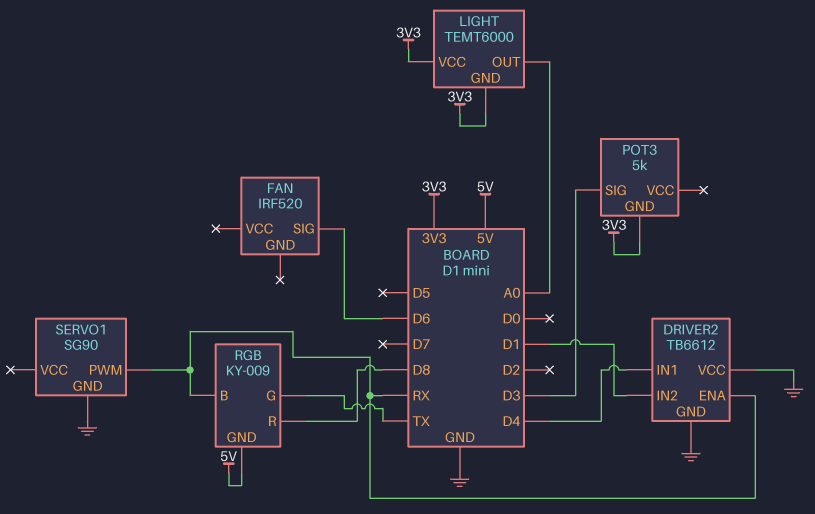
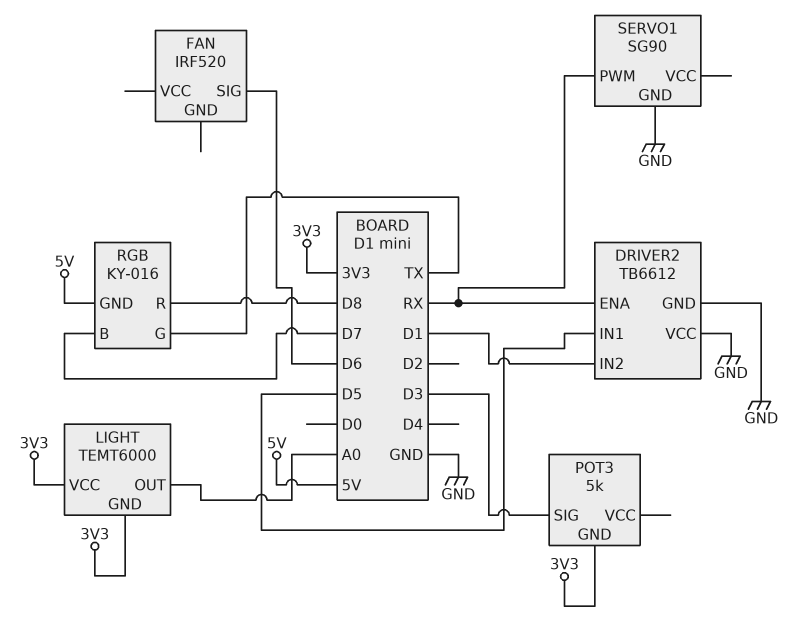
DRIVER2 pin IN1: D4 -> D5
RGB: KY-009 -> KY-016
RGB pin B: RX -> D7

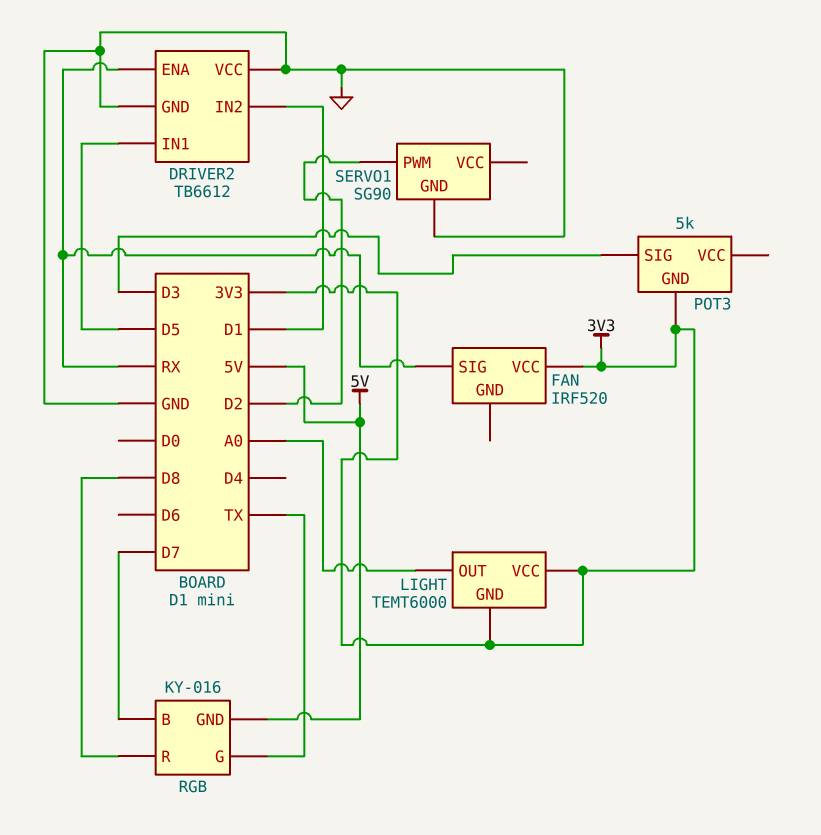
FAN pin SIG: D6 -> RX
FAN pin VCC: none -> 3V3
SERVO1 pin PWM: RX -> D2

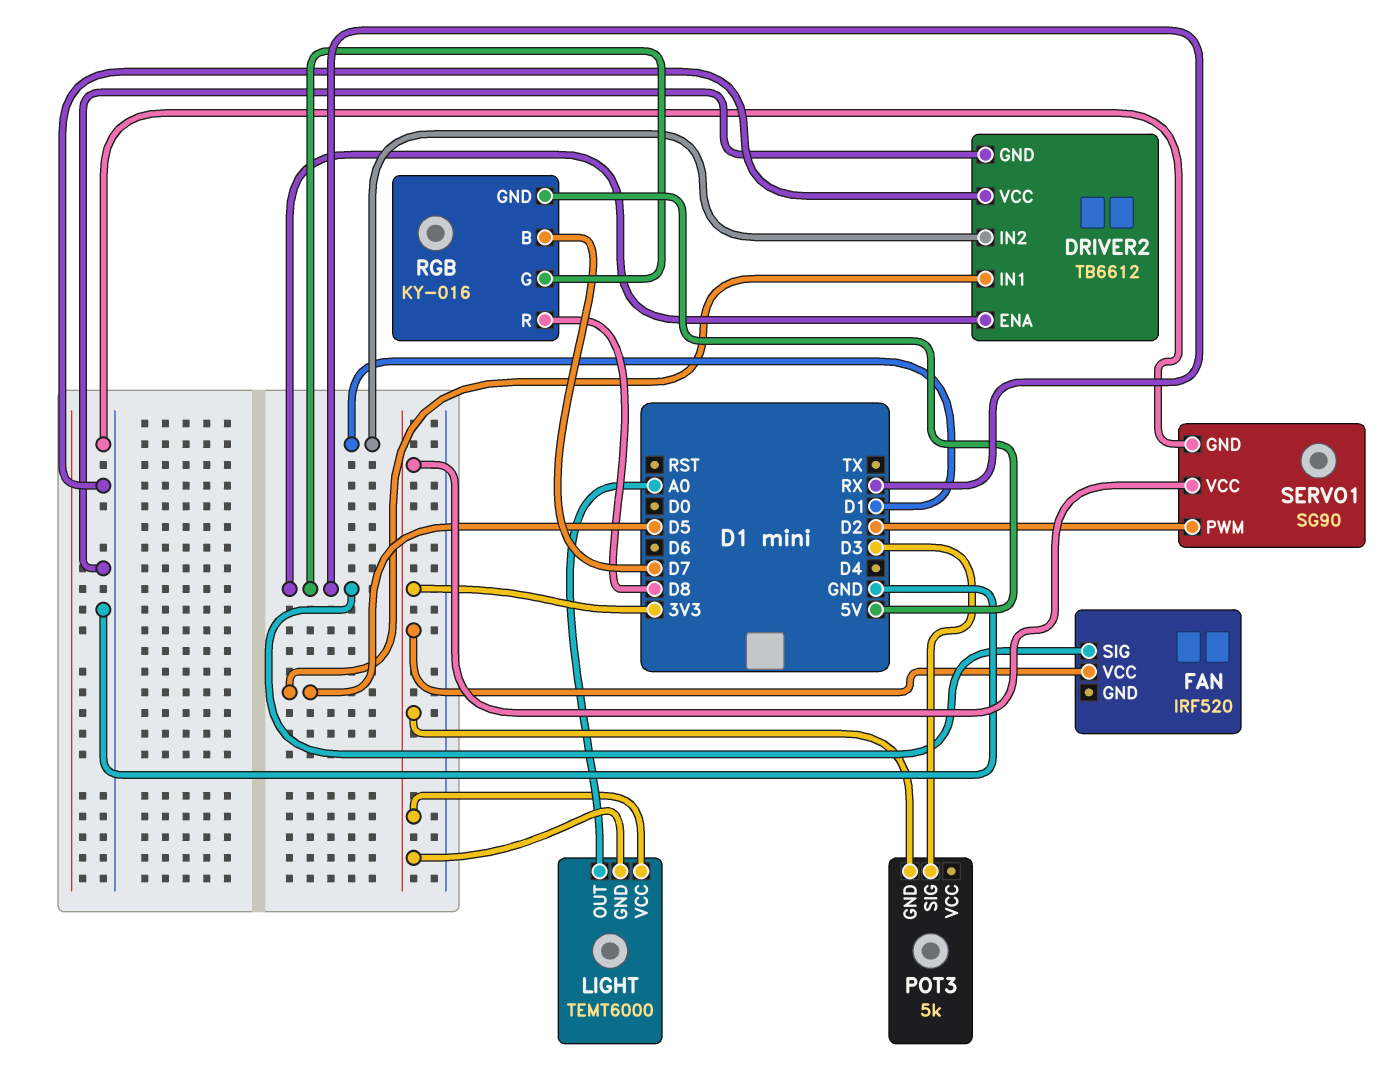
RGB pin G: TX -> RX
SERVO1 pin VCC: none -> 3V3

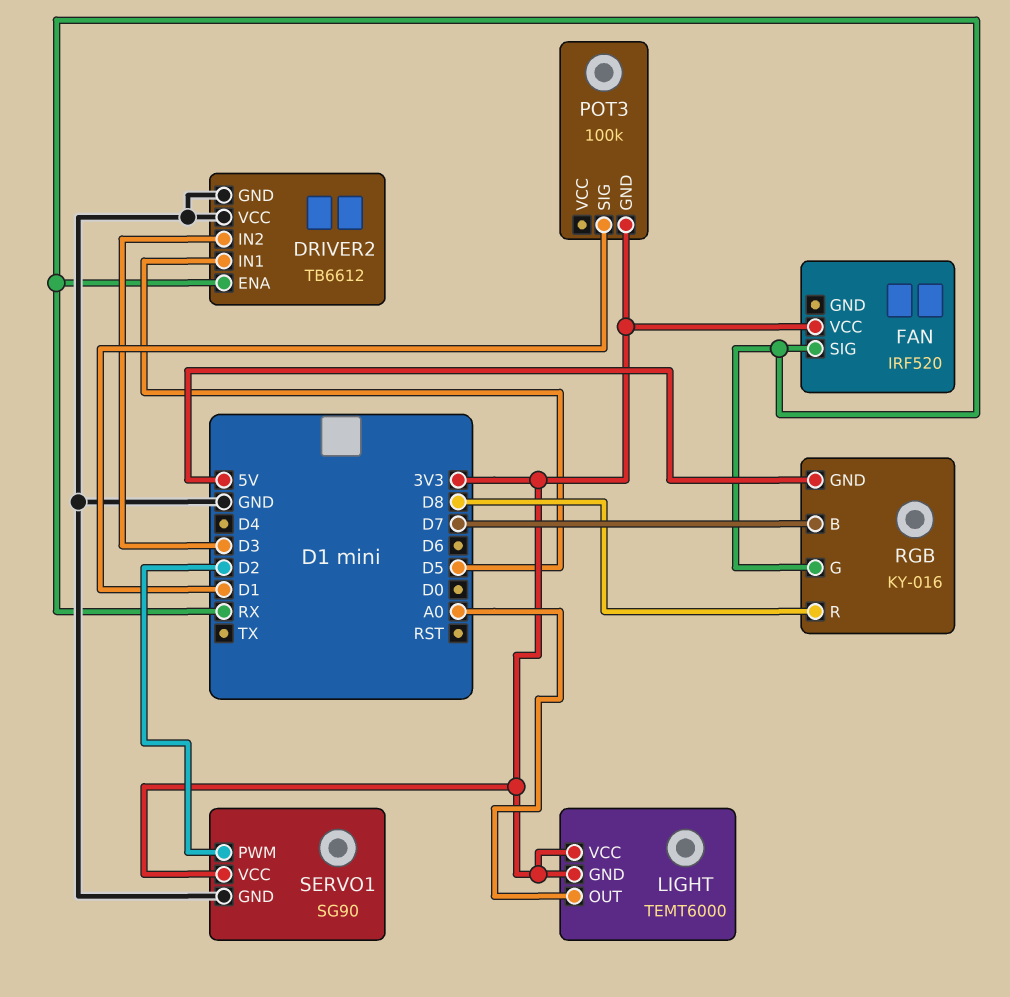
DRIVER2 pin IN2: D1 -> D3
POT3: 5k -> 100k
POT3 pin SIG: D3 -> D1

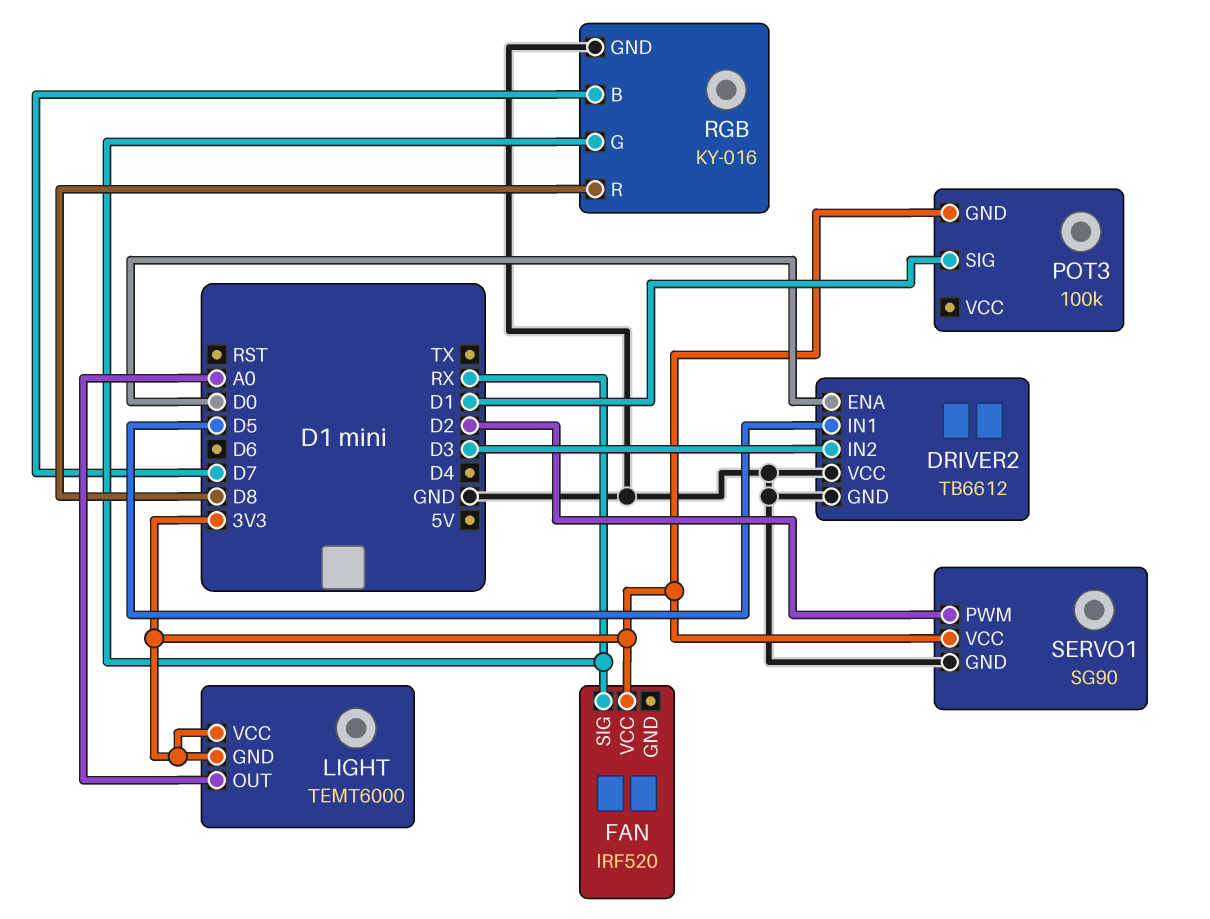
DRIVER2 pin ENA: RX -> D0
RGB pin GND: 5V -> GND

